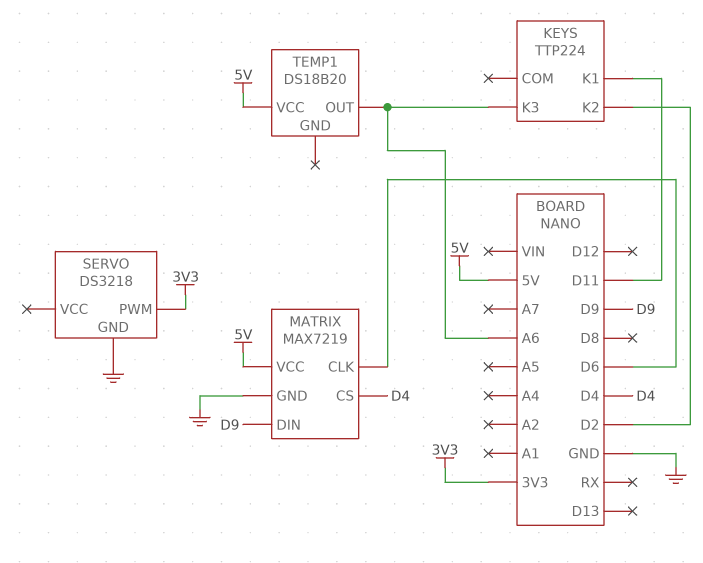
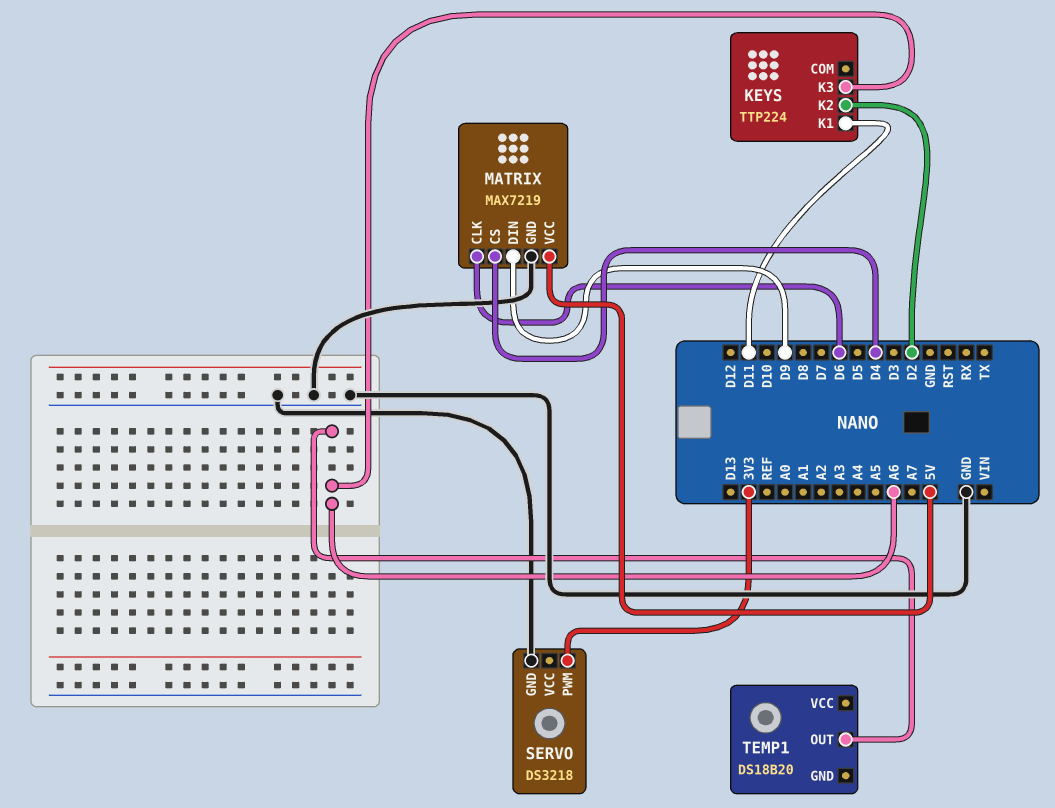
TEMP1 pin VCC: 5V -> none

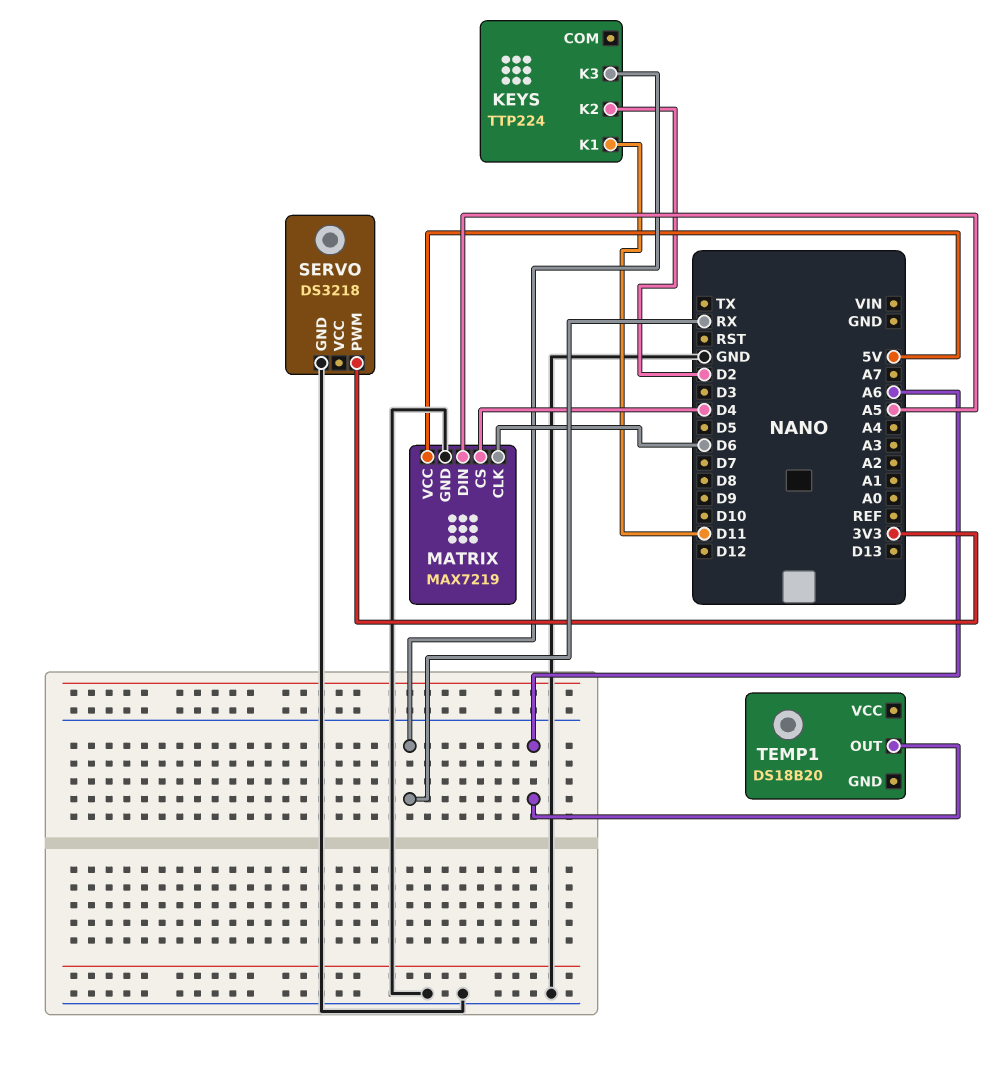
KEYS pin K3: A6 -> RX
MATRIX pin DIN: D9 -> A5

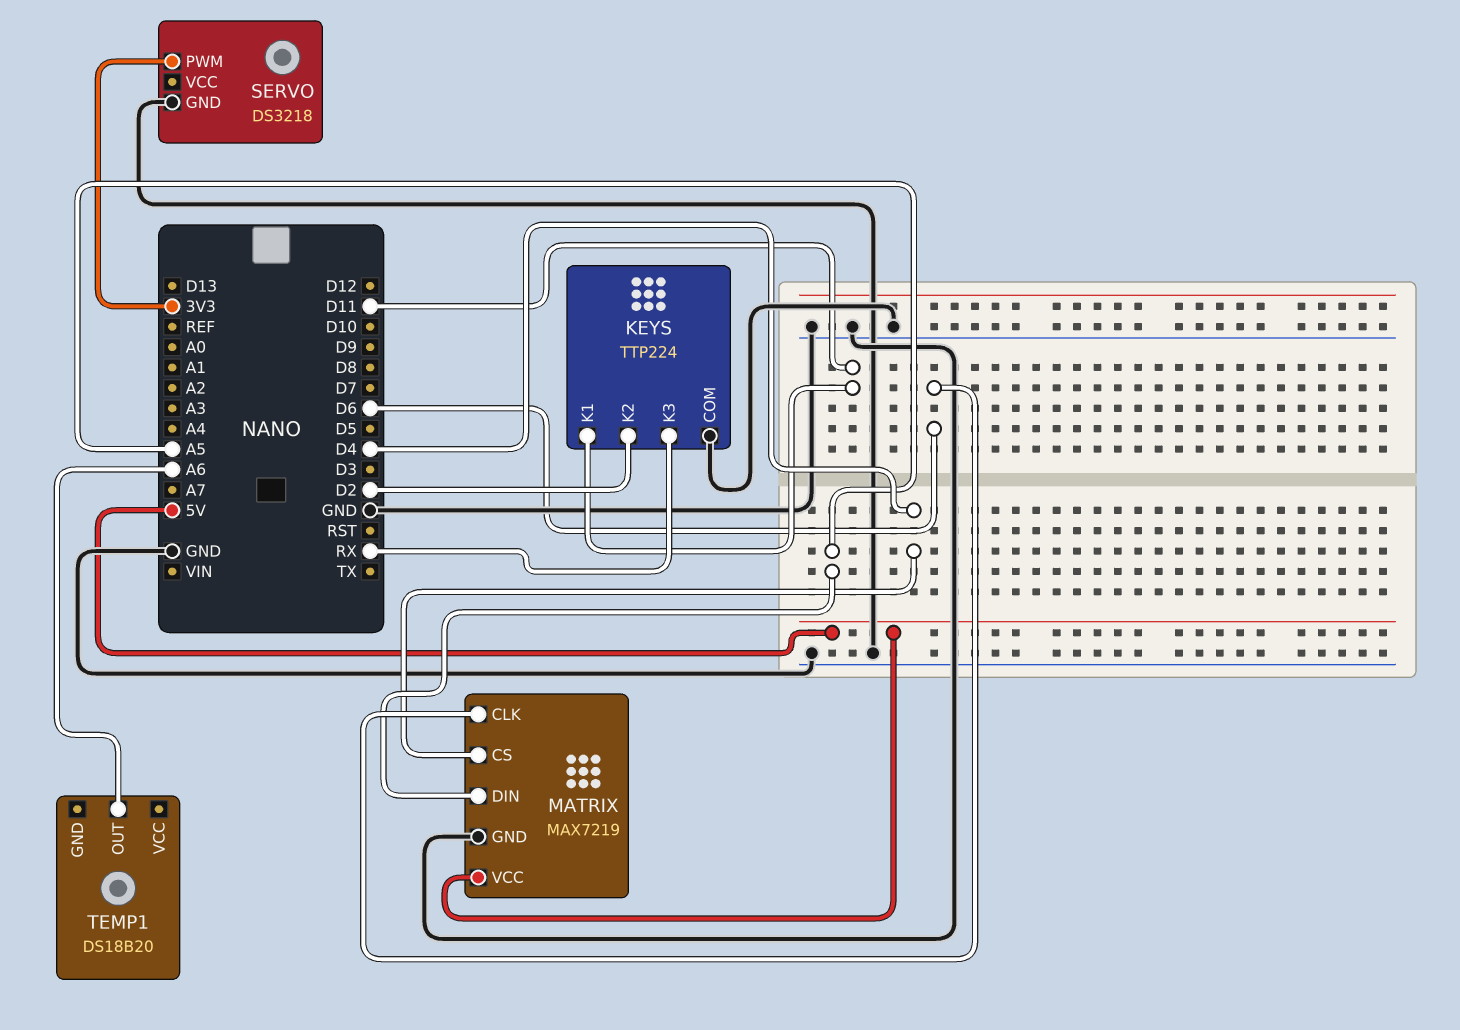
KEYS pin COM: none -> GND

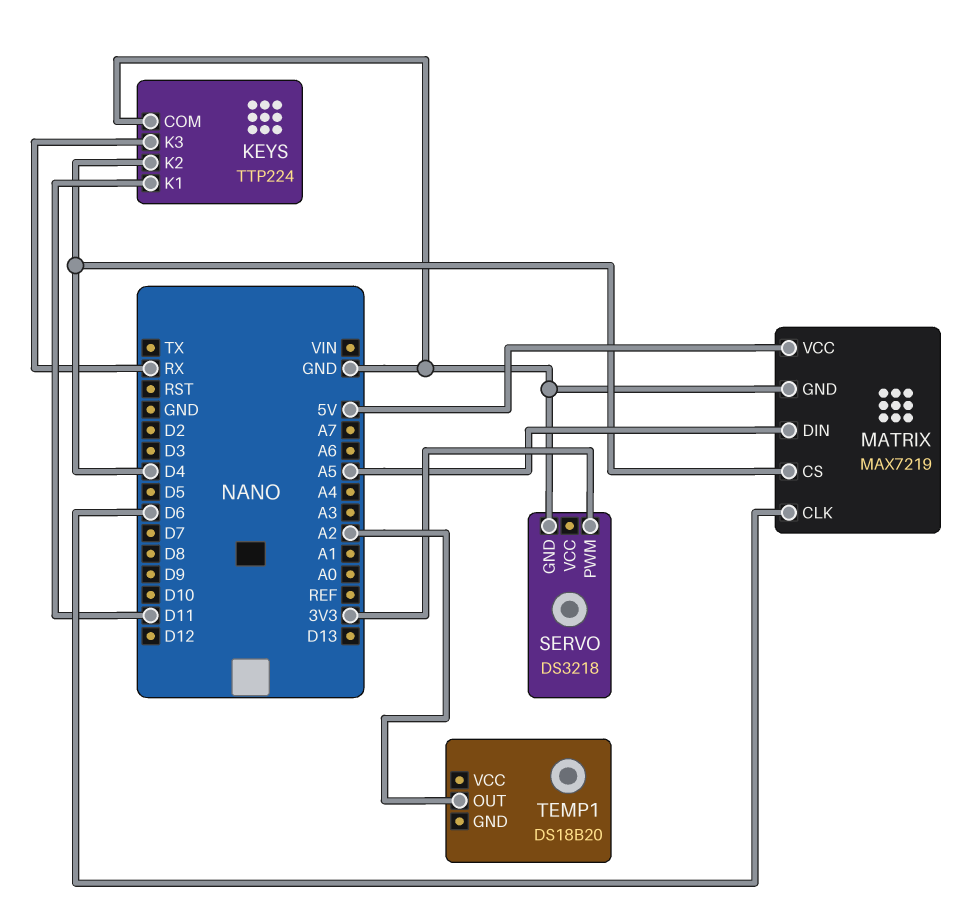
KEYS pin K2: D2 -> D4
TEMP1 pin OUT: A6 -> A2

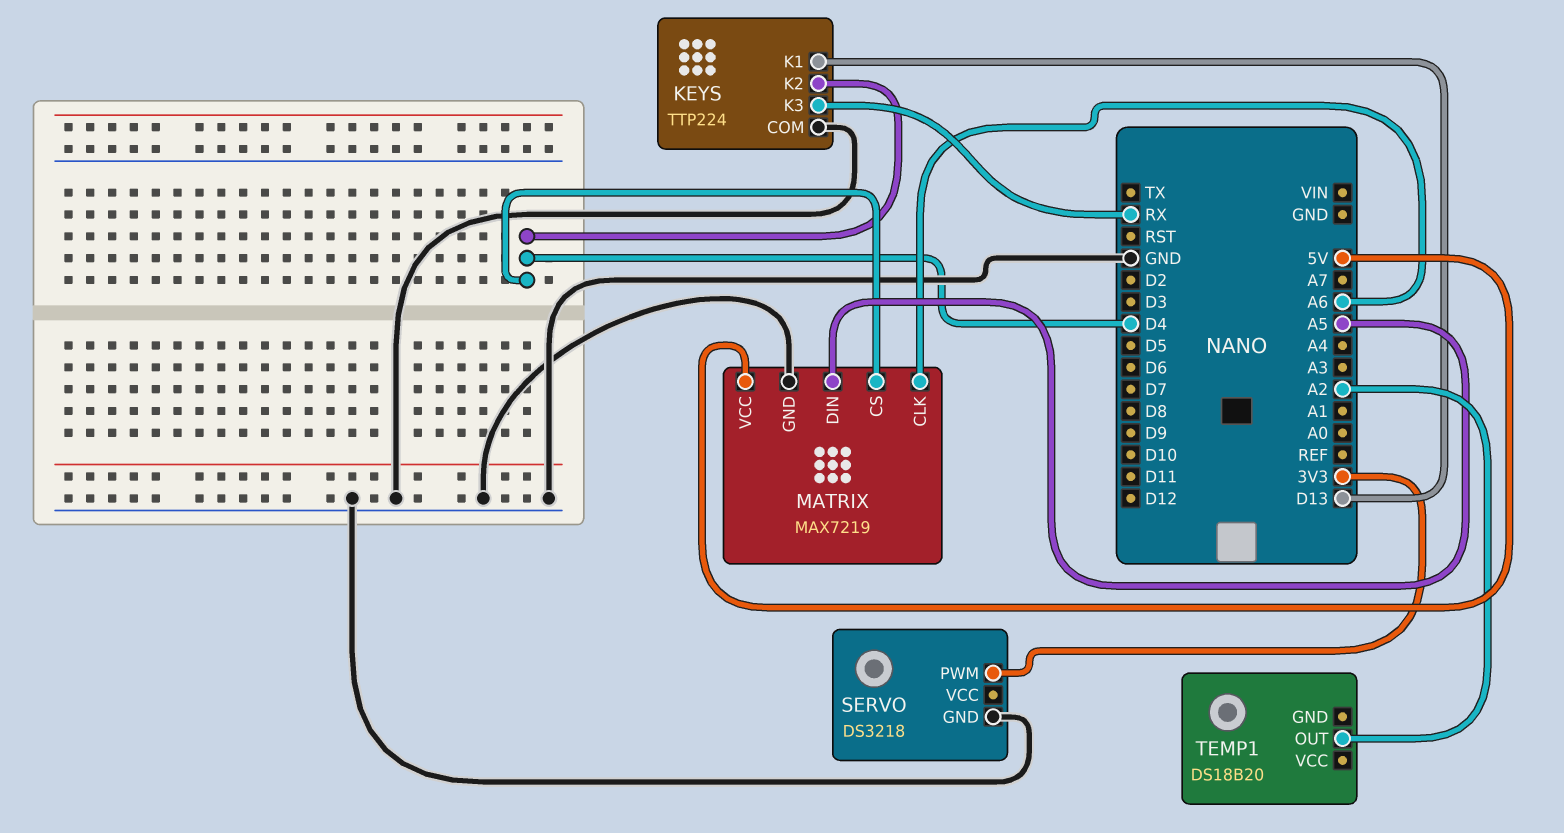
KEYS pin K1: D11 -> D13
MATRIX pin CLK: D6 -> A6

